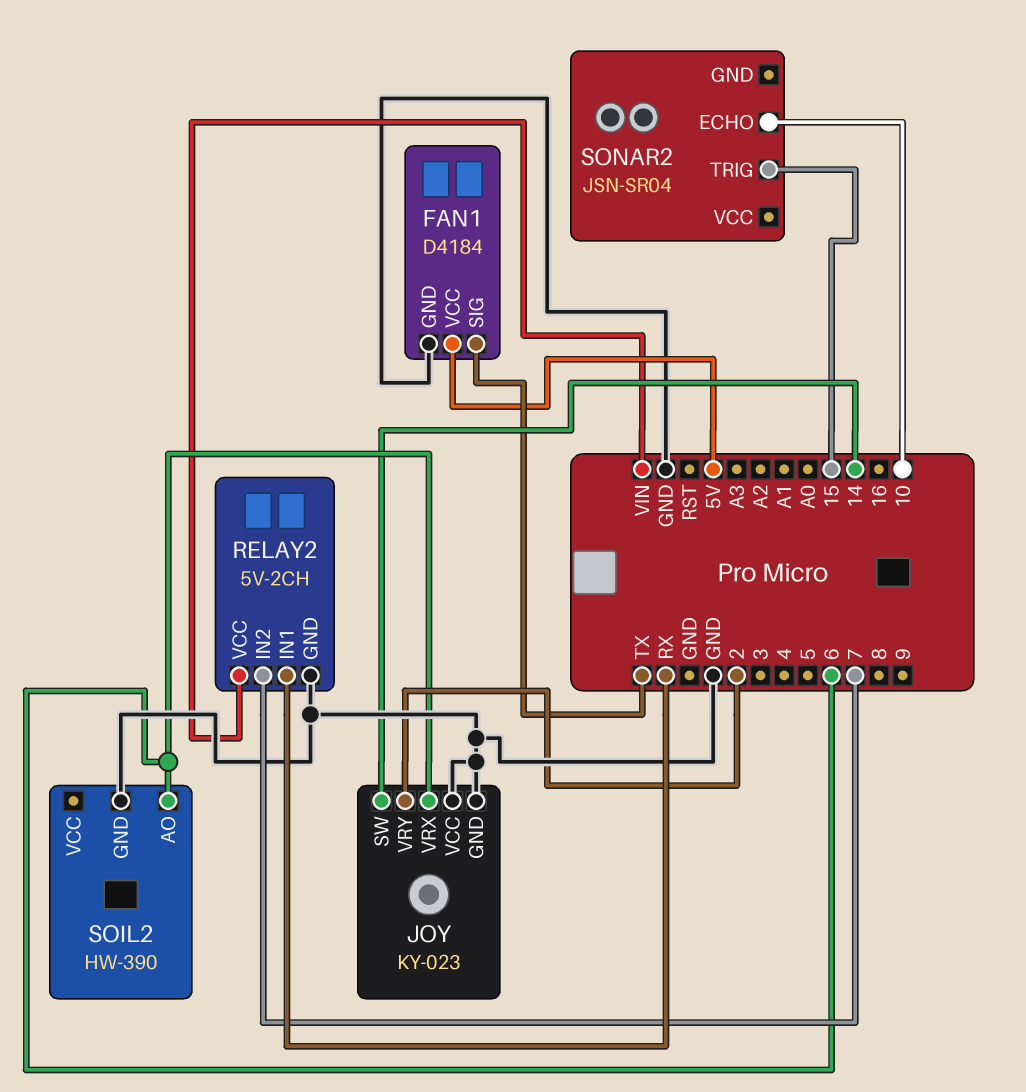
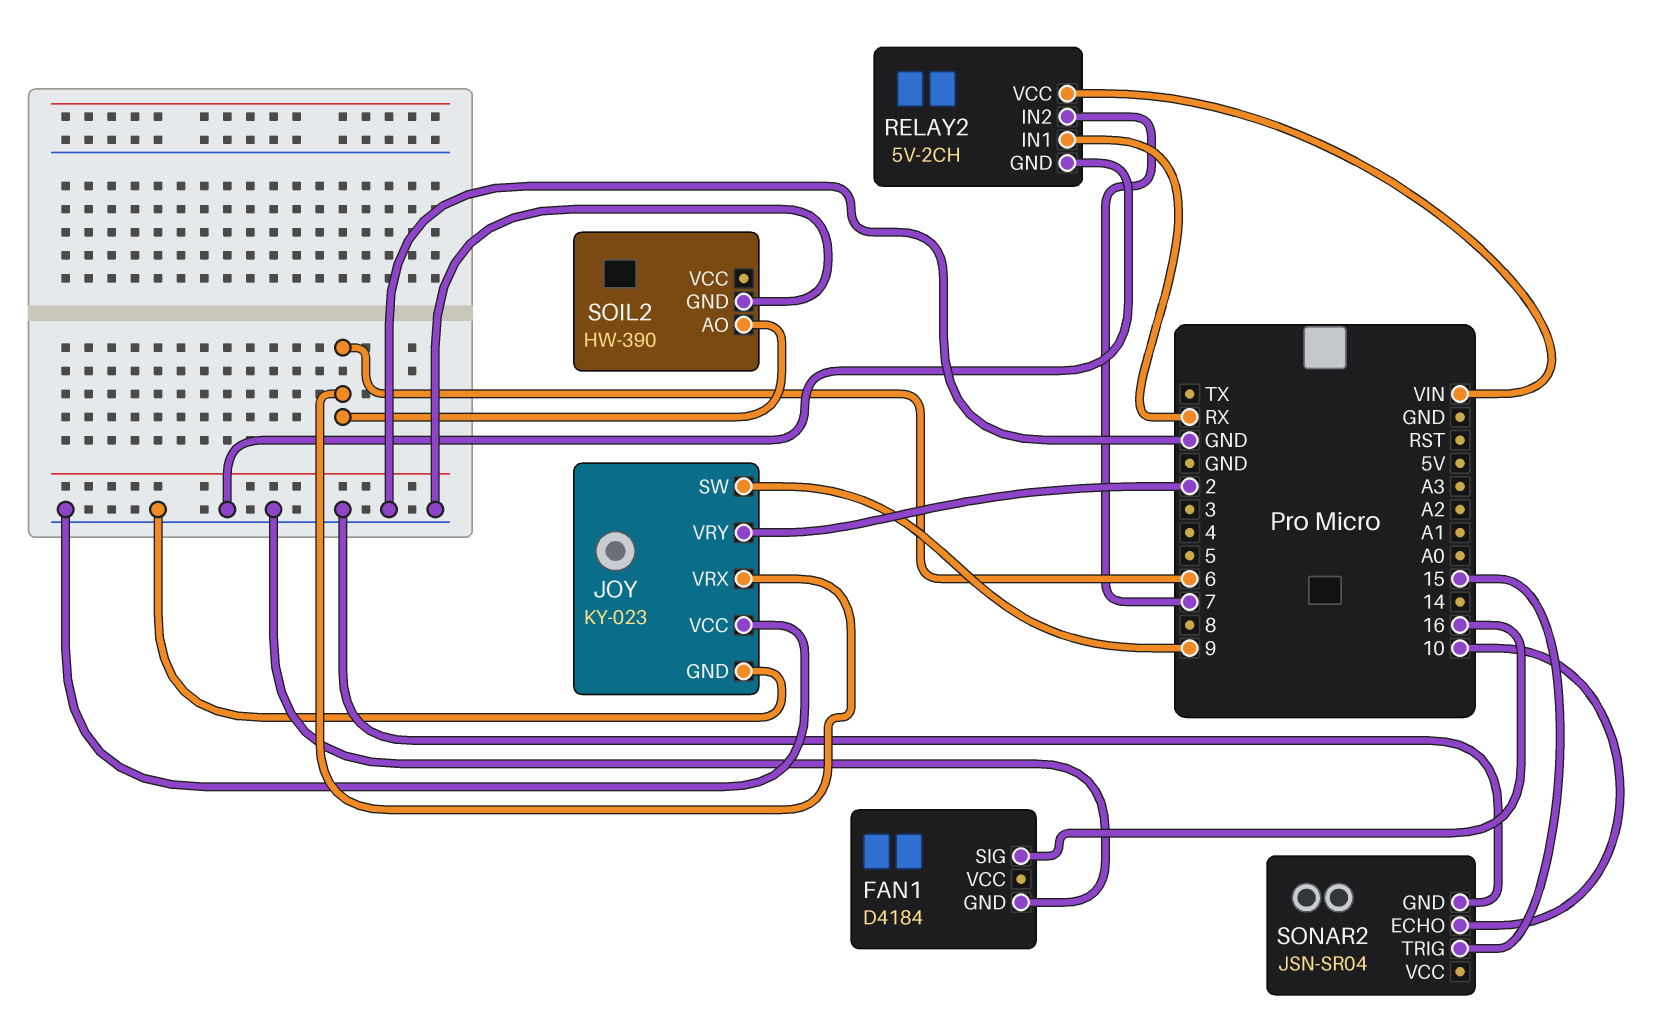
FAN1 pin SIG: TX -> 16
FAN1 pin VCC: 5V -> none
JOY pin SW: 14 -> 9
SONAR2 pin GND: none -> GND

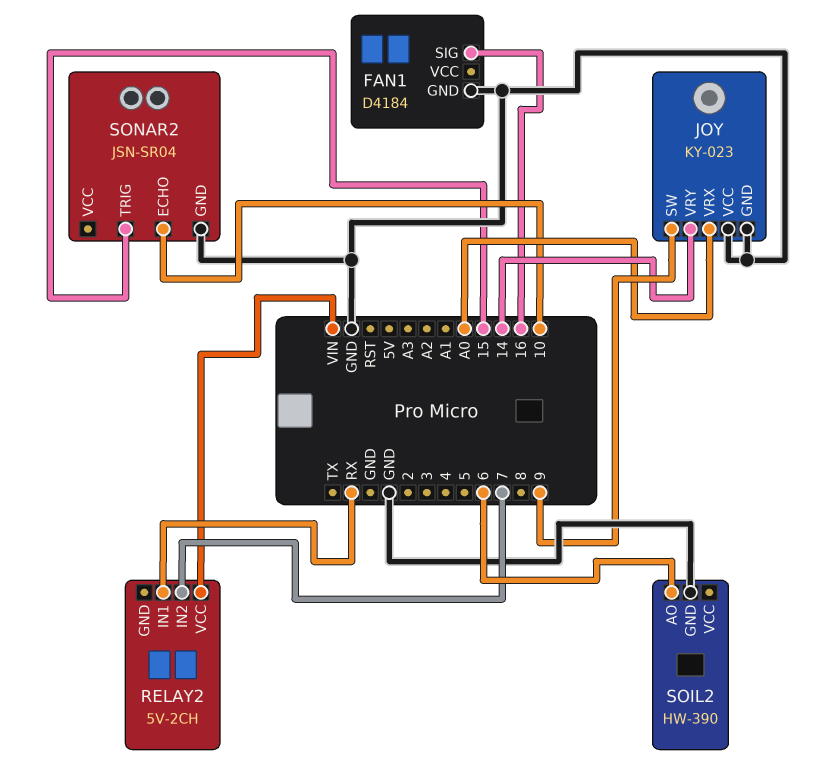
JOY pin VRX: 6 -> A0
JOY pin VRY: 2 -> 14
RELAY2 pin GND: GND -> none

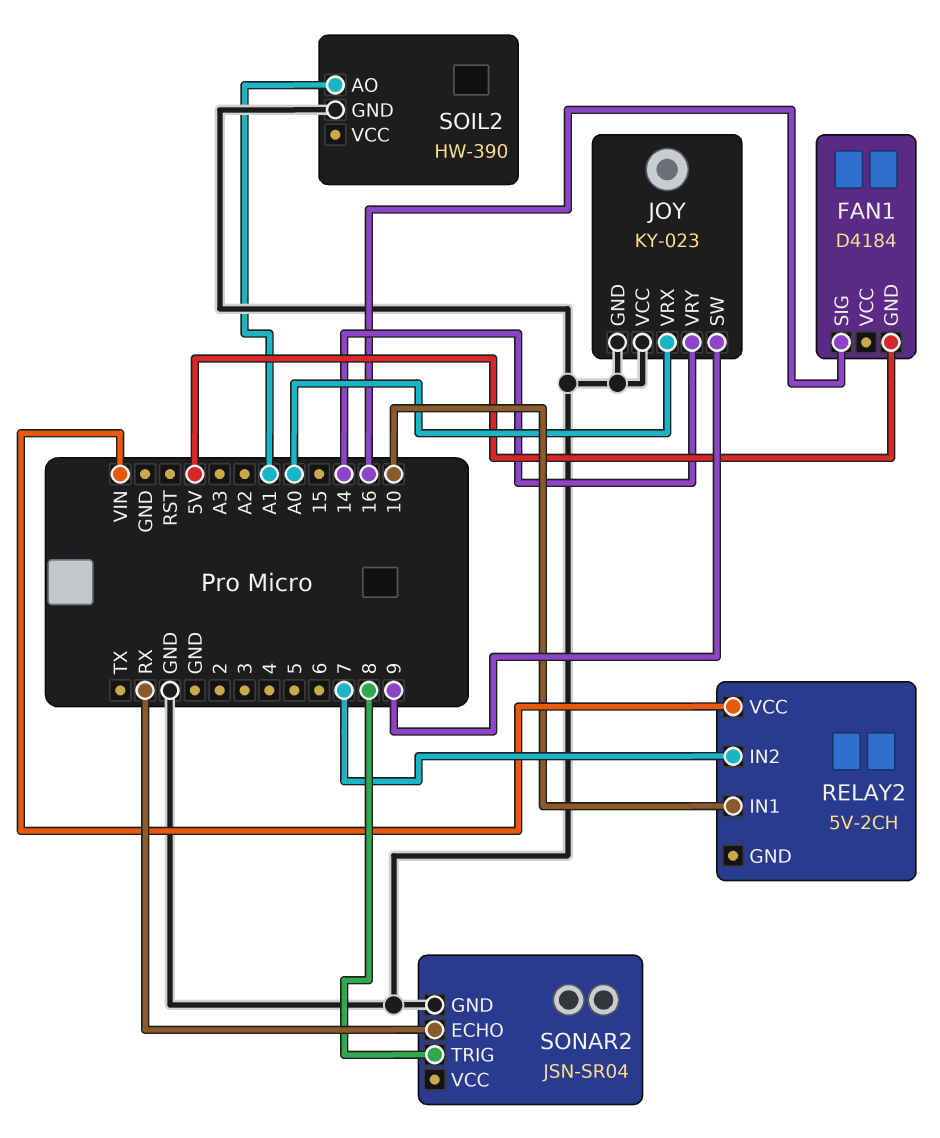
FAN1 pin GND: GND -> 5V
RELAY2 pin IN1: RX -> 10
SOIL2 pin AO: 6 -> A1
SONAR2 pin ECHO: 10 -> RX
SONAR2 pin TRIG: 15 -> 8

